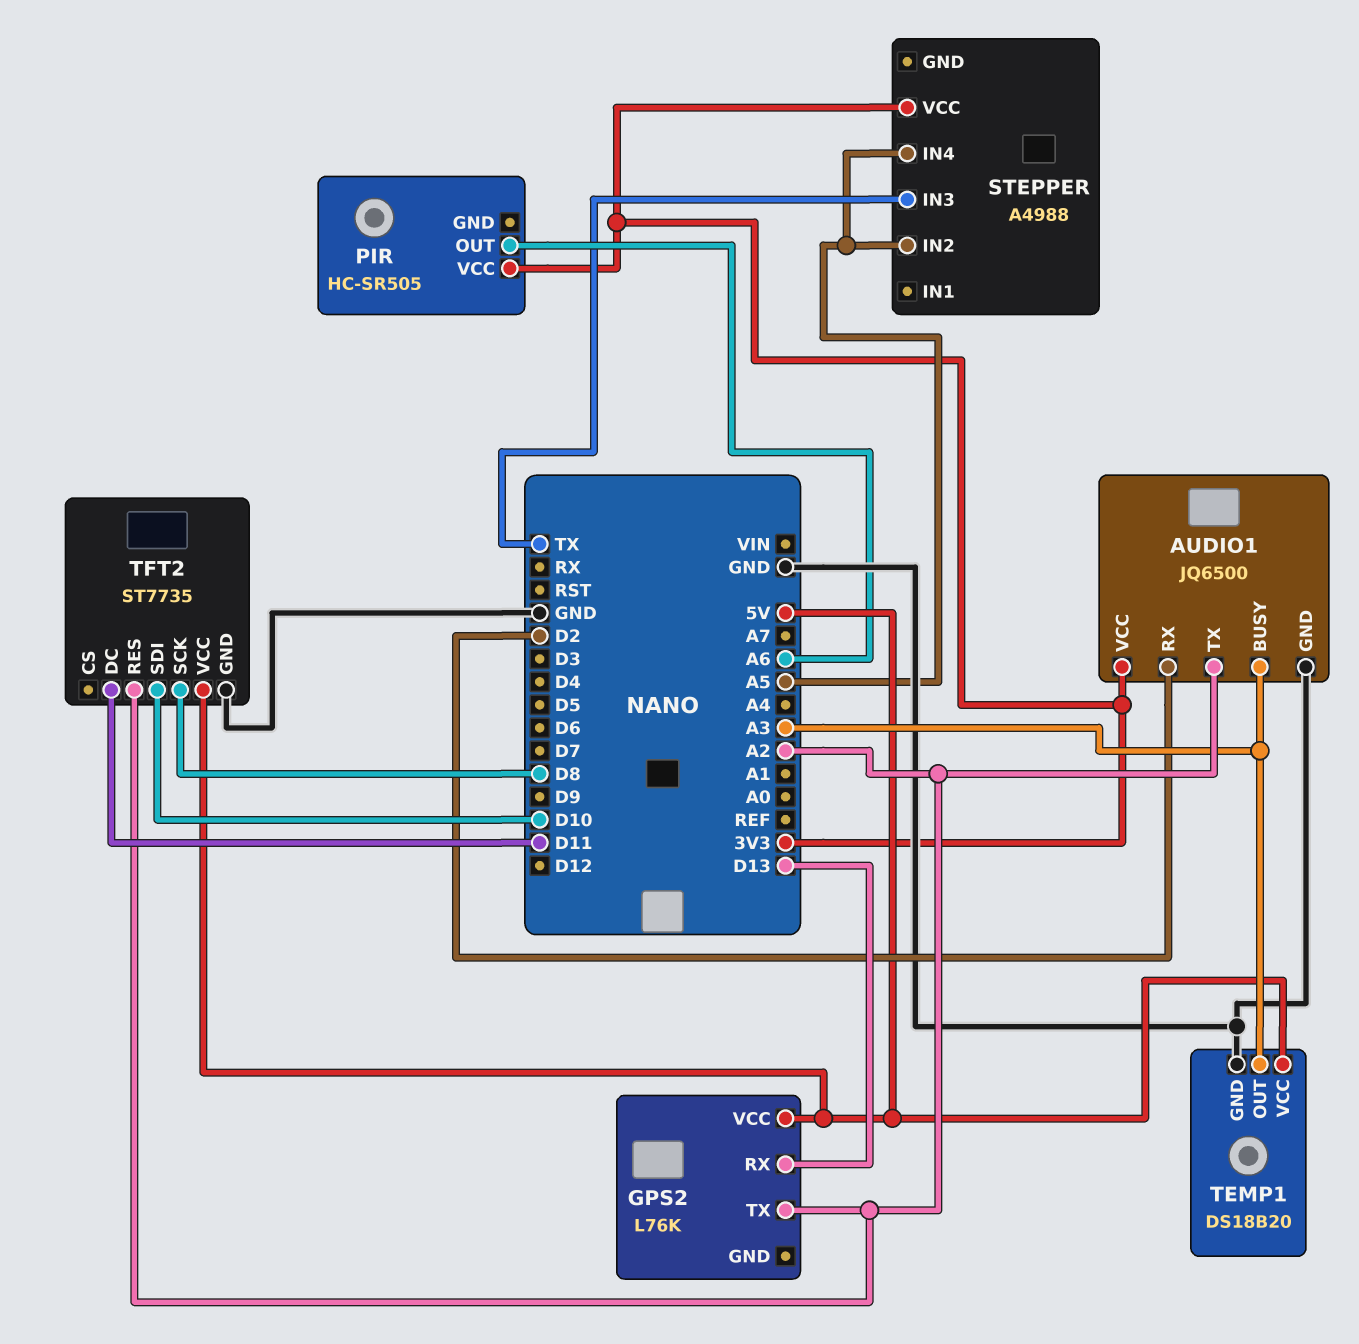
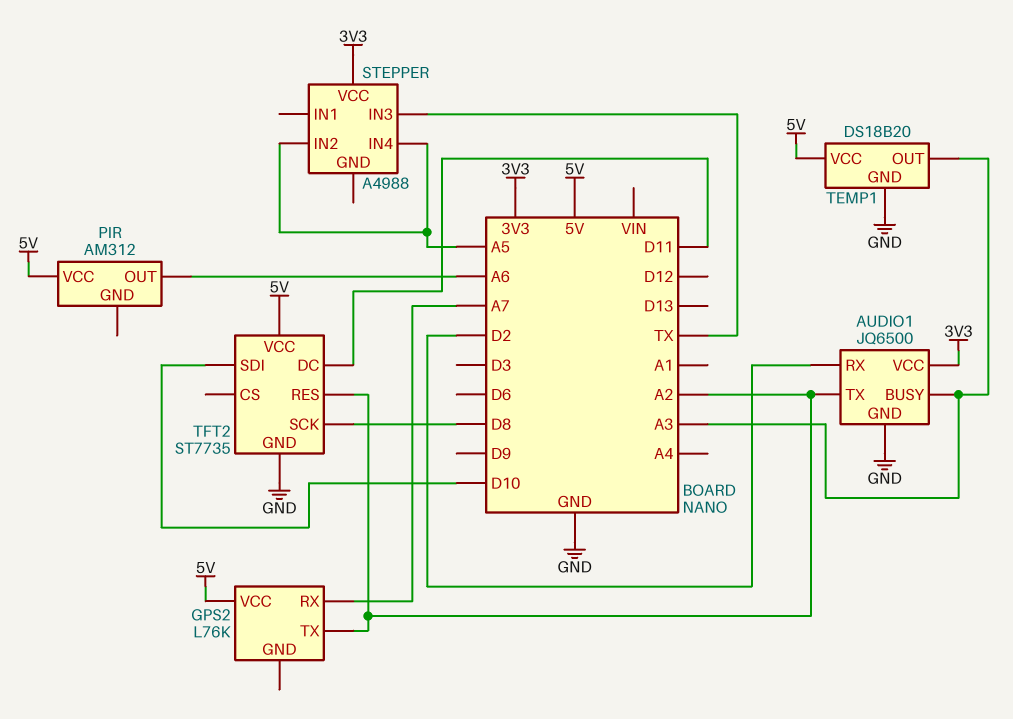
GPS2 pin RX: D13 -> A7
PIR: HC-SR505 -> AM312
PIR pin VCC: 3V3 -> 5V

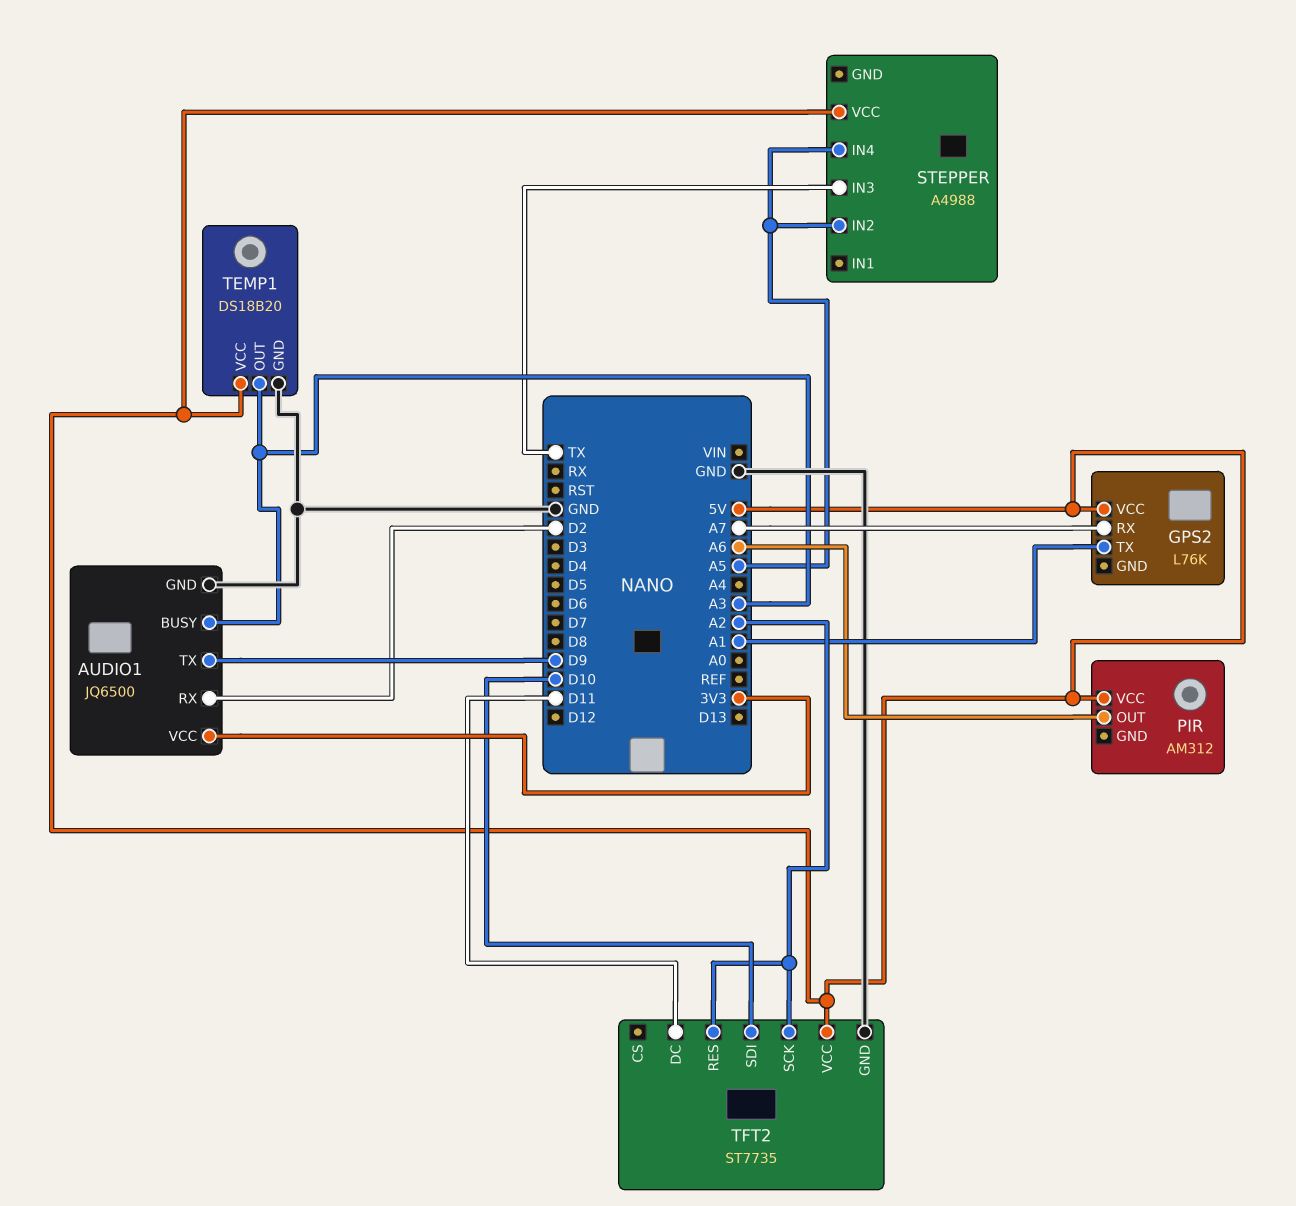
AUDIO1 pin TX: A2 -> D9
GPS2 pin TX: A2 -> A1
STEPPER pin VCC: 3V3 -> 5V
TFT2 pin SCK: D8 -> A2

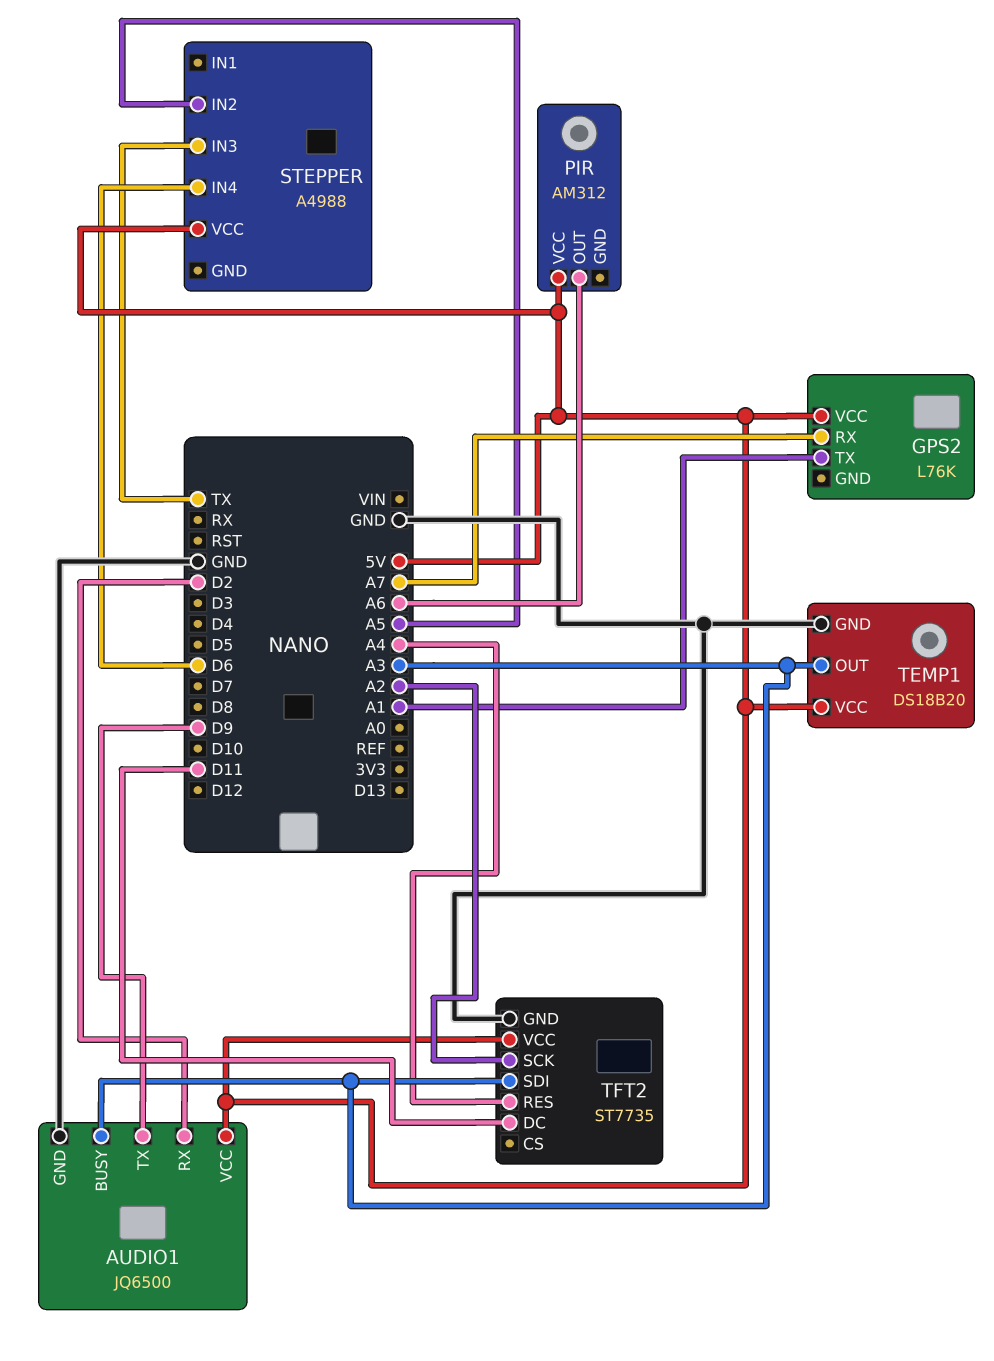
AUDIO1 pin VCC: 3V3 -> 5V
STEPPER pin IN4: A5 -> D6
TFT2 pin RES: A2 -> A4
TFT2 pin SDI: D10 -> A3

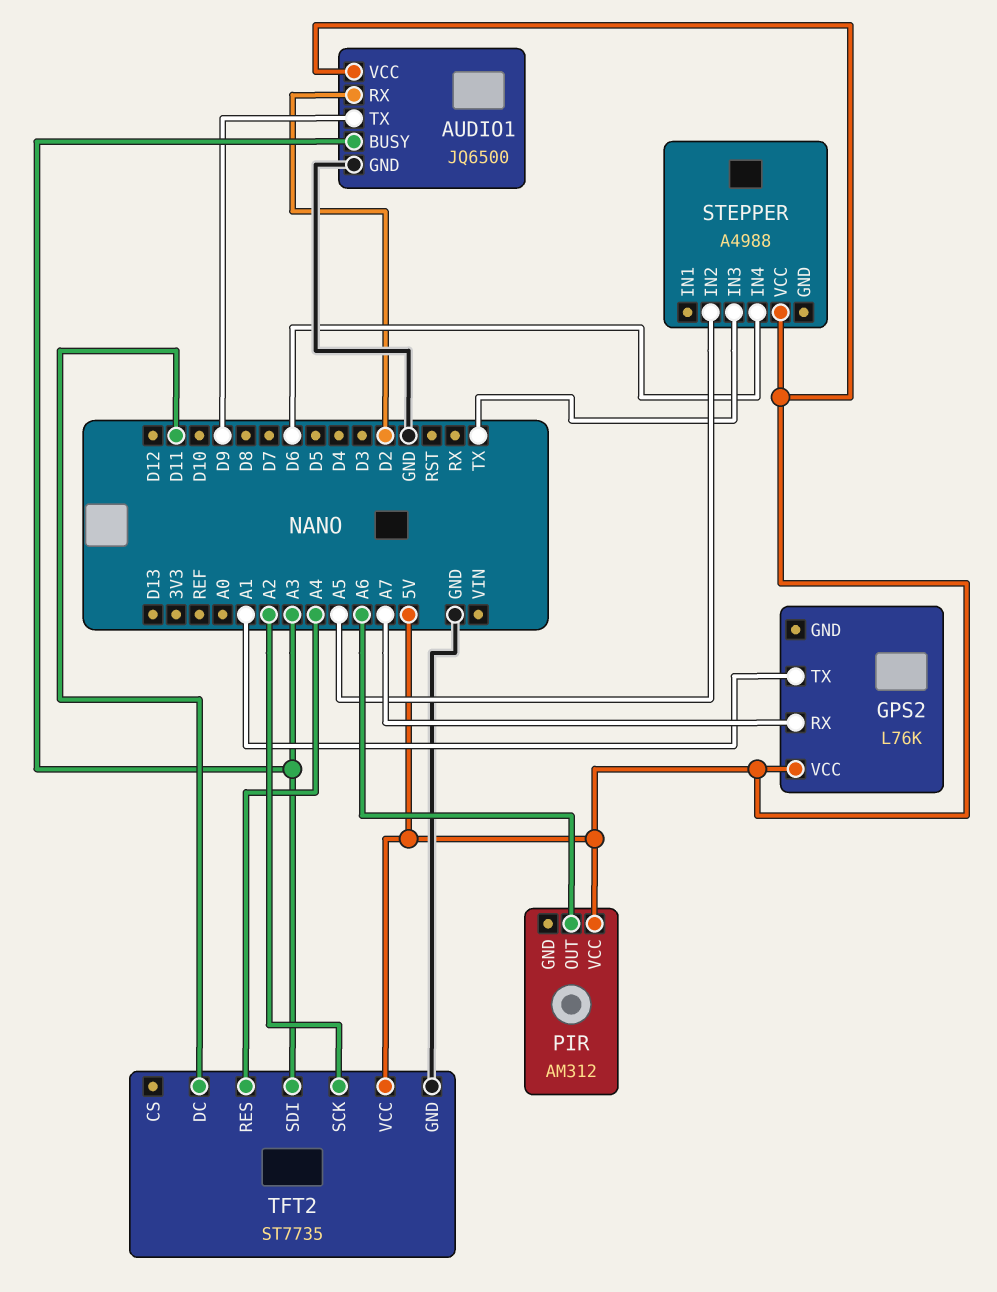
TEMP1: DS18B20 -> none
TEMP1 pin GND: GND -> none
TEMP1 pin OUT: A3 -> none
TEMP1 pin VCC: 5V -> none

